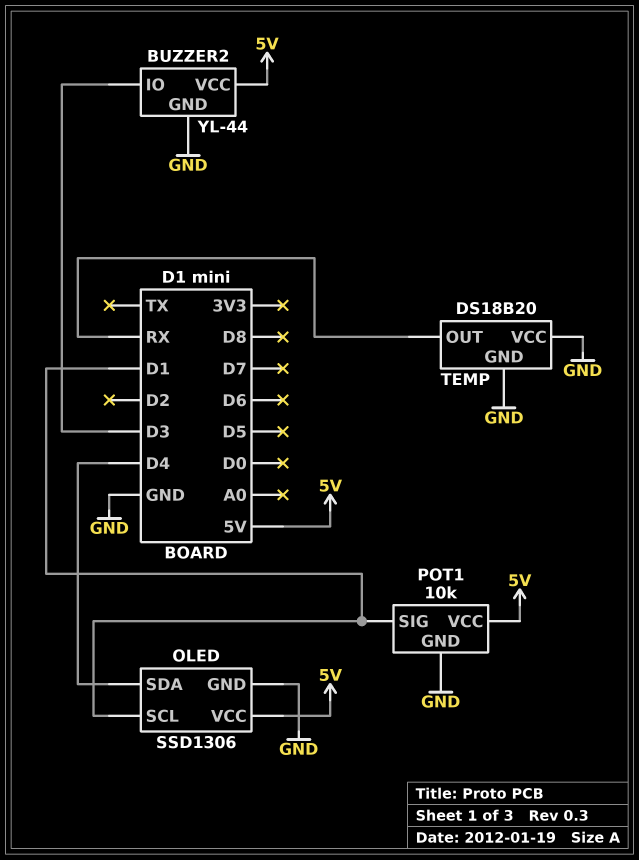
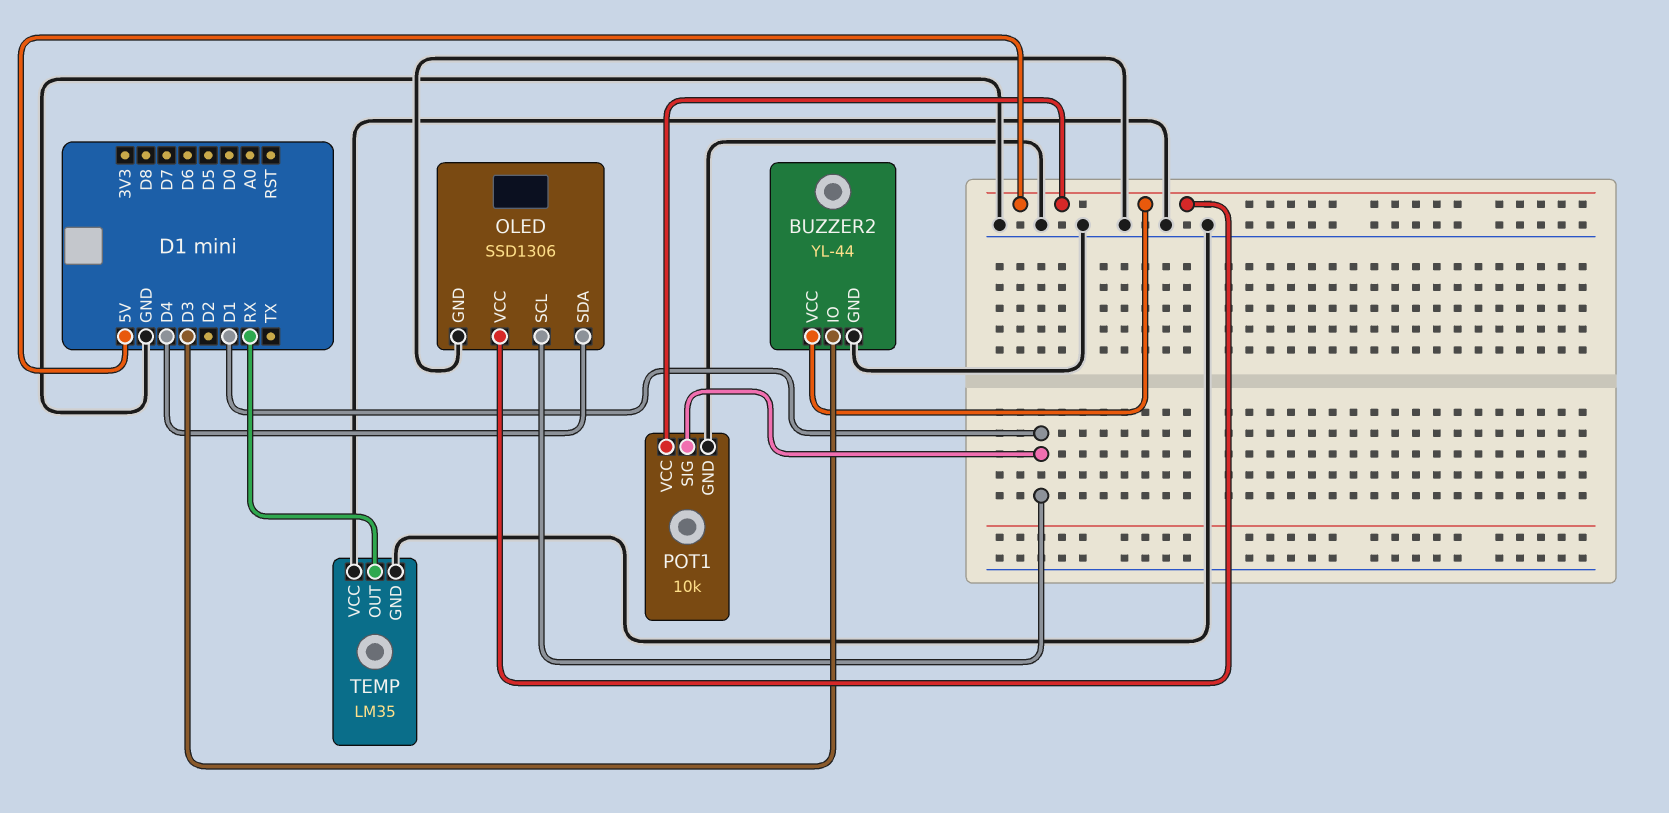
TEMP: DS18B20 -> LM35

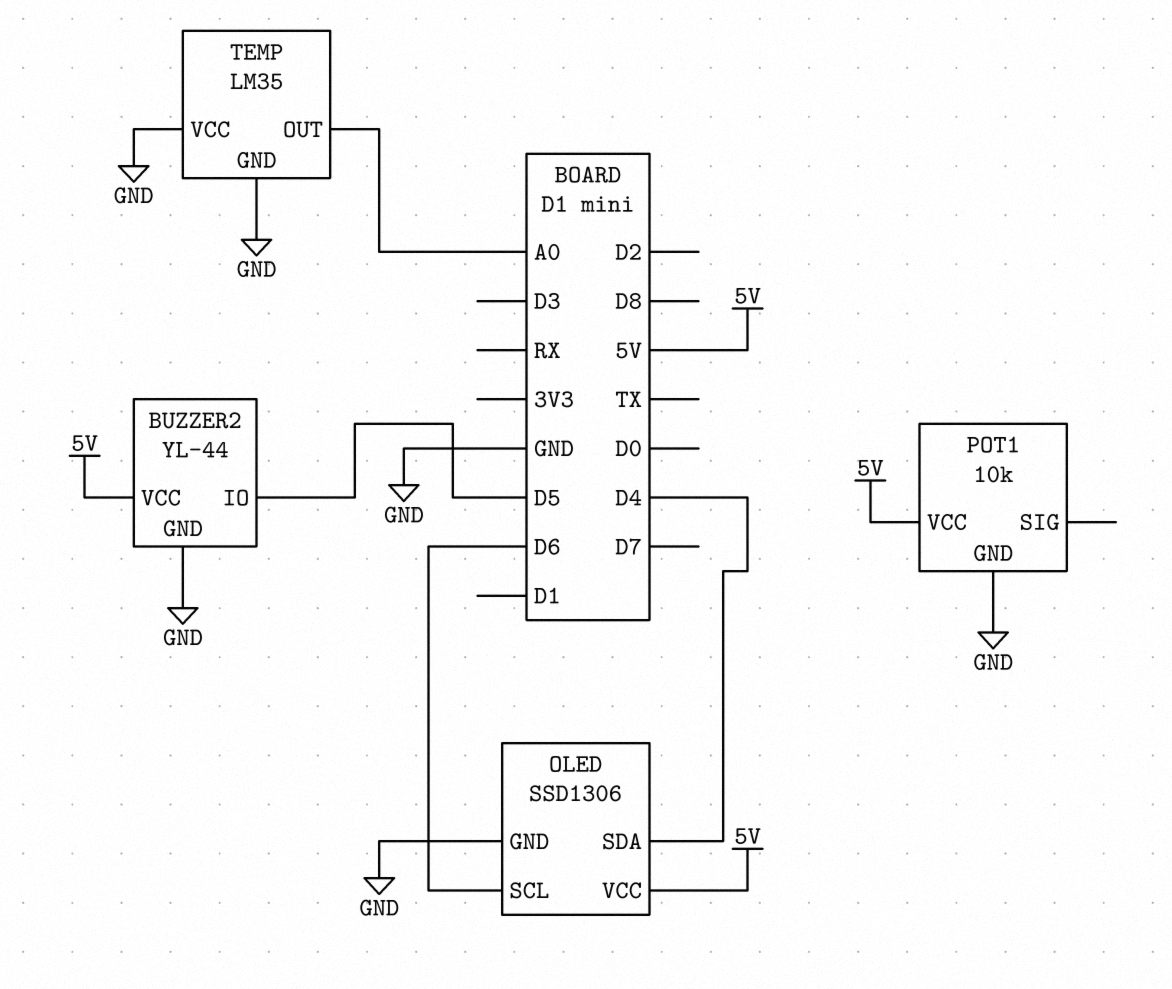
BUZZER2 pin IO: D3 -> D5
OLED pin SCL: D1 -> D6
POT1 pin SIG: D1 -> none
TEMP pin OUT: RX -> A0

